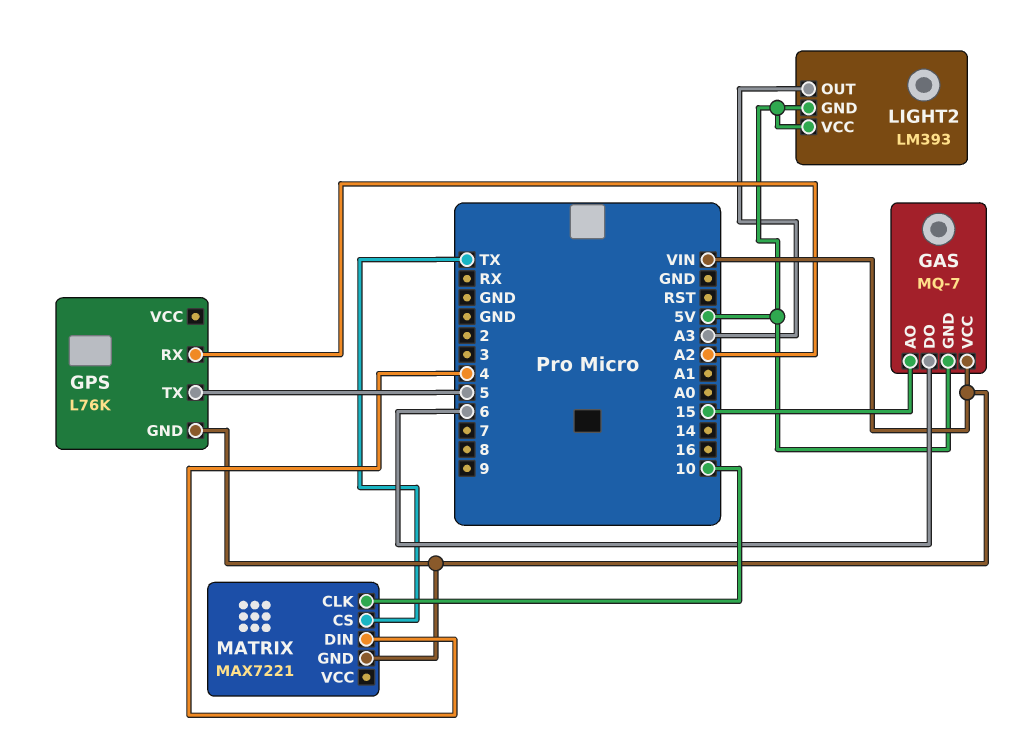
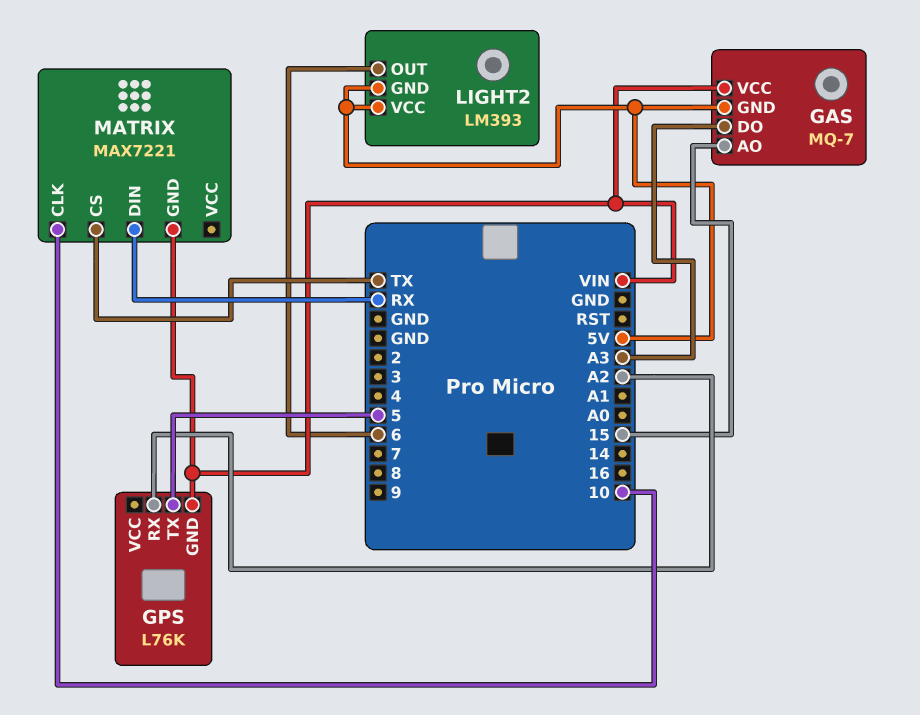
GAS pin DO: 6 -> A3
LIGHT2 pin OUT: A3 -> 6
MATRIX pin DIN: 4 -> RX

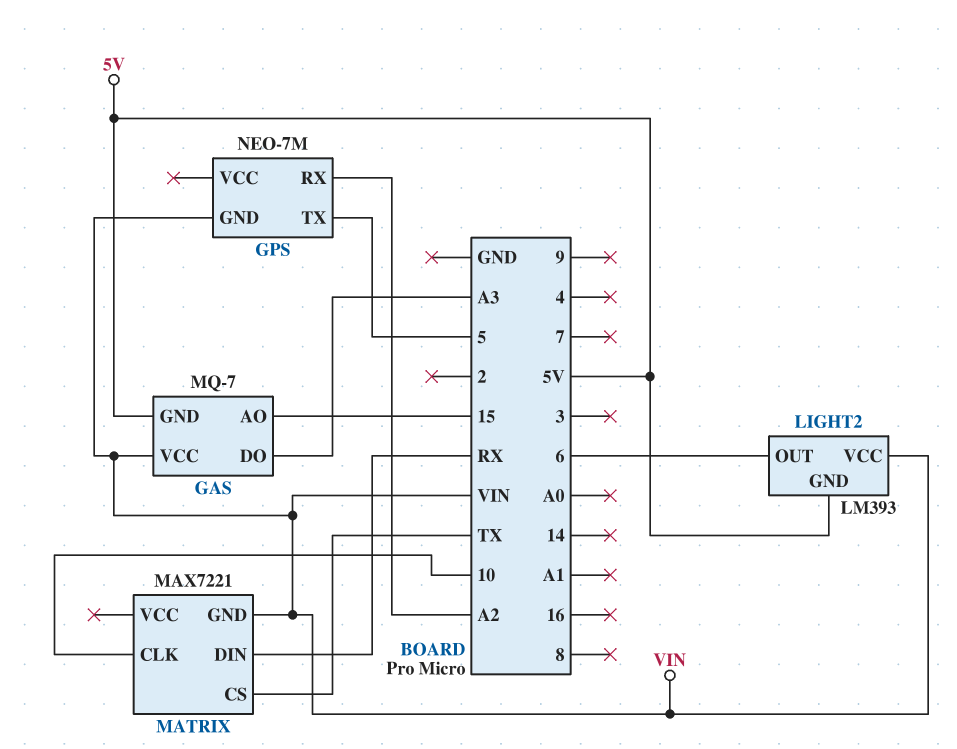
GPS: L76K -> NEO-7M
LIGHT2 pin VCC: 5V -> VIN

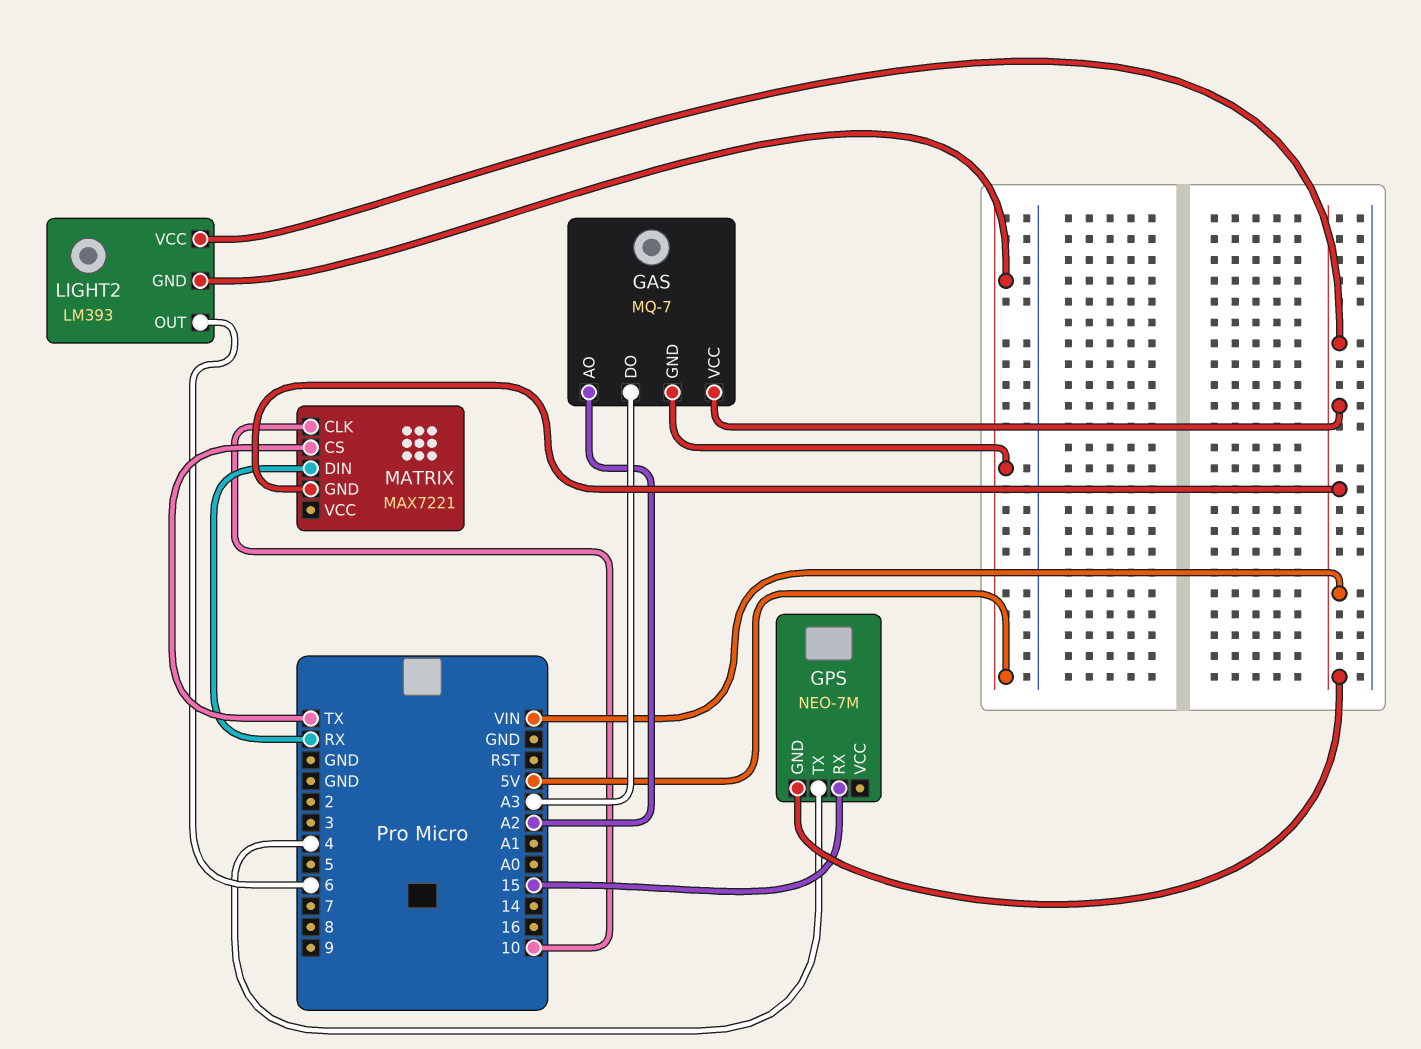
GAS pin AO: 15 -> A2
GPS pin RX: A2 -> 15
GPS pin TX: 5 -> 4

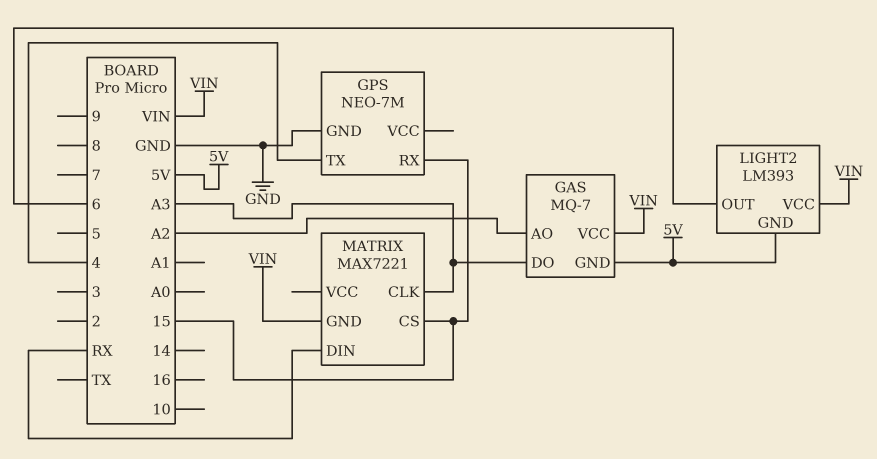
GPS pin GND: VIN -> GND
MATRIX pin CLK: 10 -> A3
MATRIX pin CS: TX -> 15

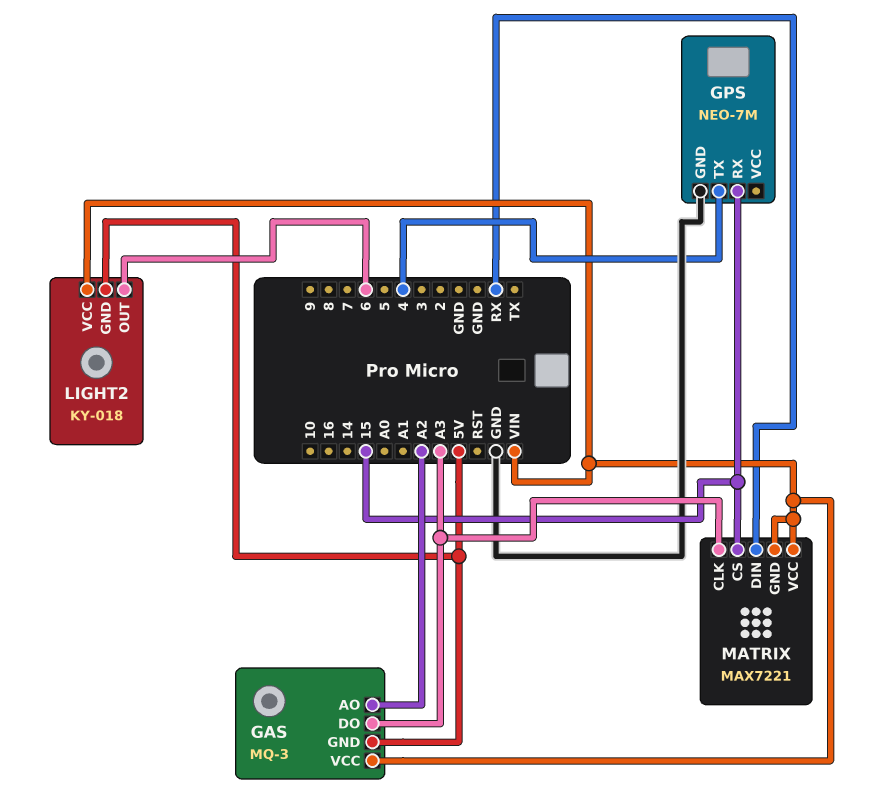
GAS: MQ-7 -> MQ-3
LIGHT2: LM393 -> KY-018
MATRIX pin VCC: none -> VIN

